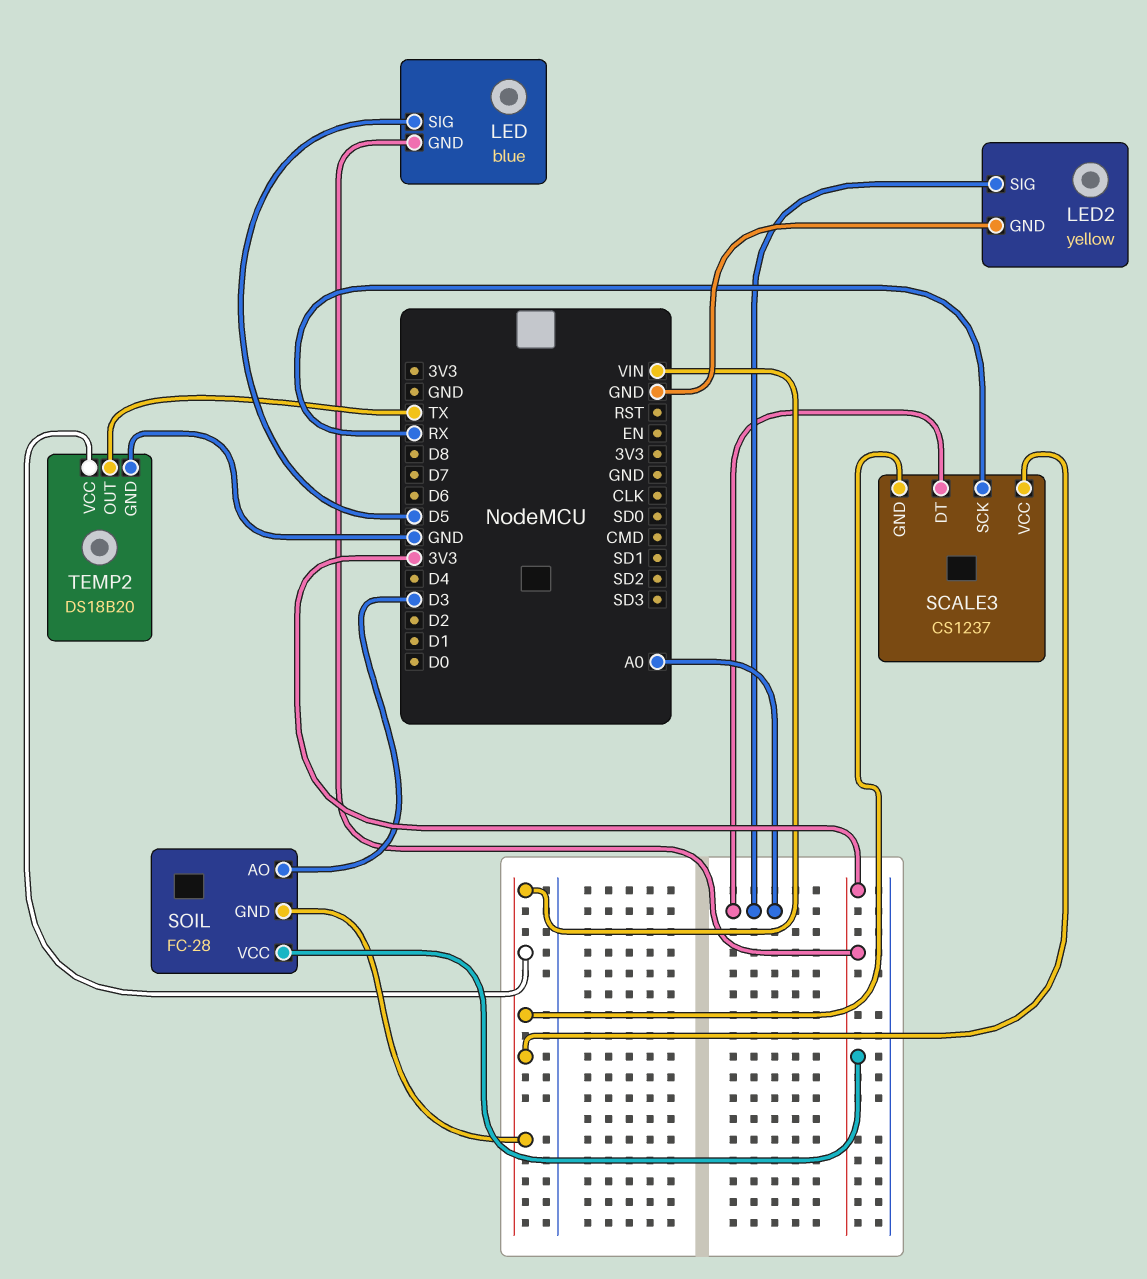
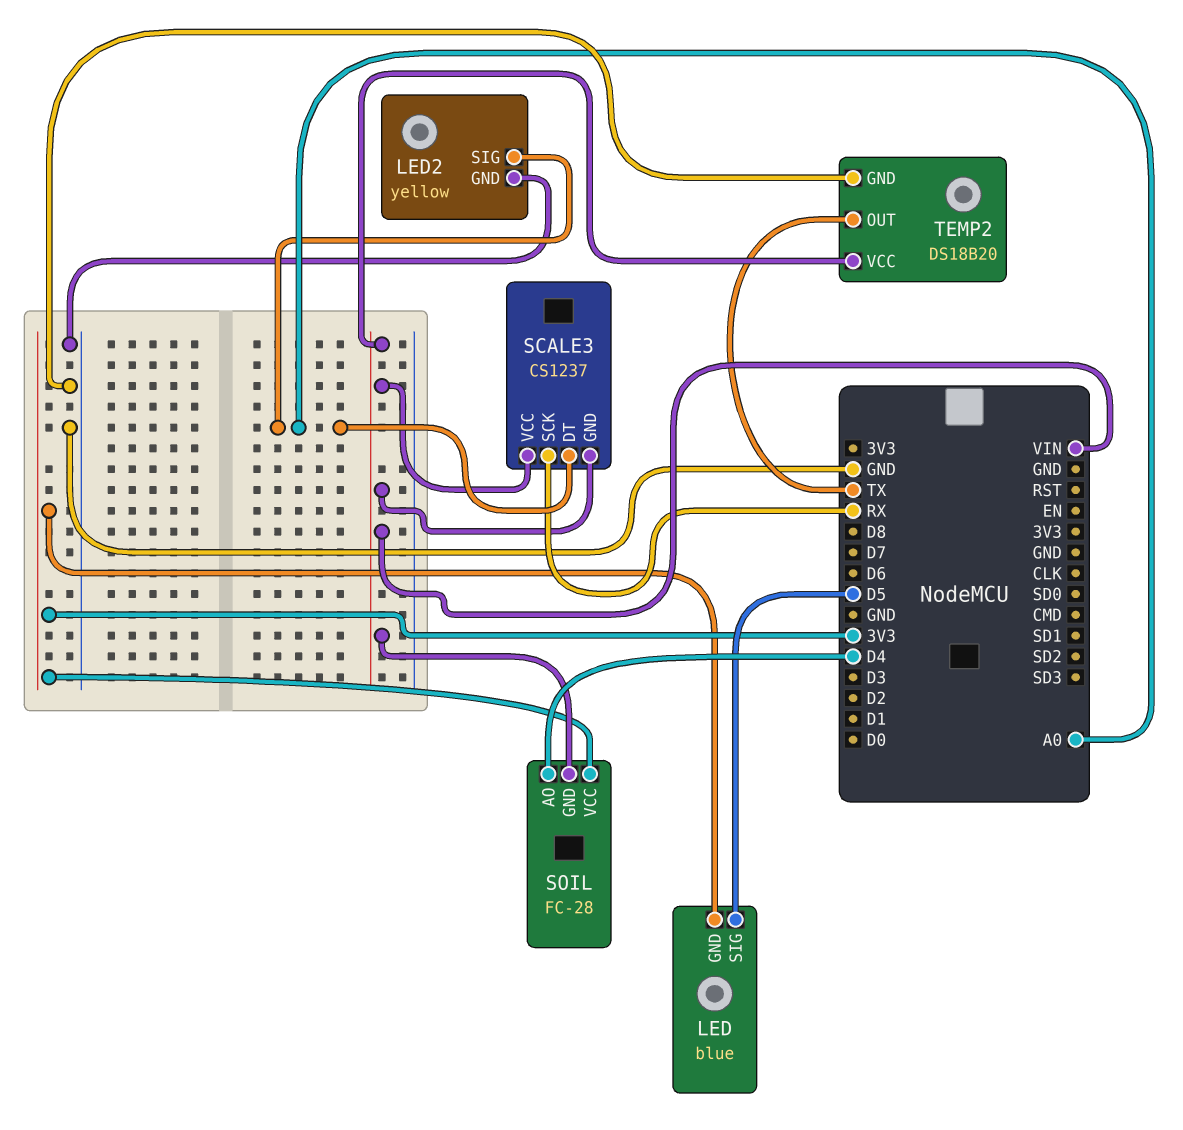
SOIL pin AO: D3 -> D4

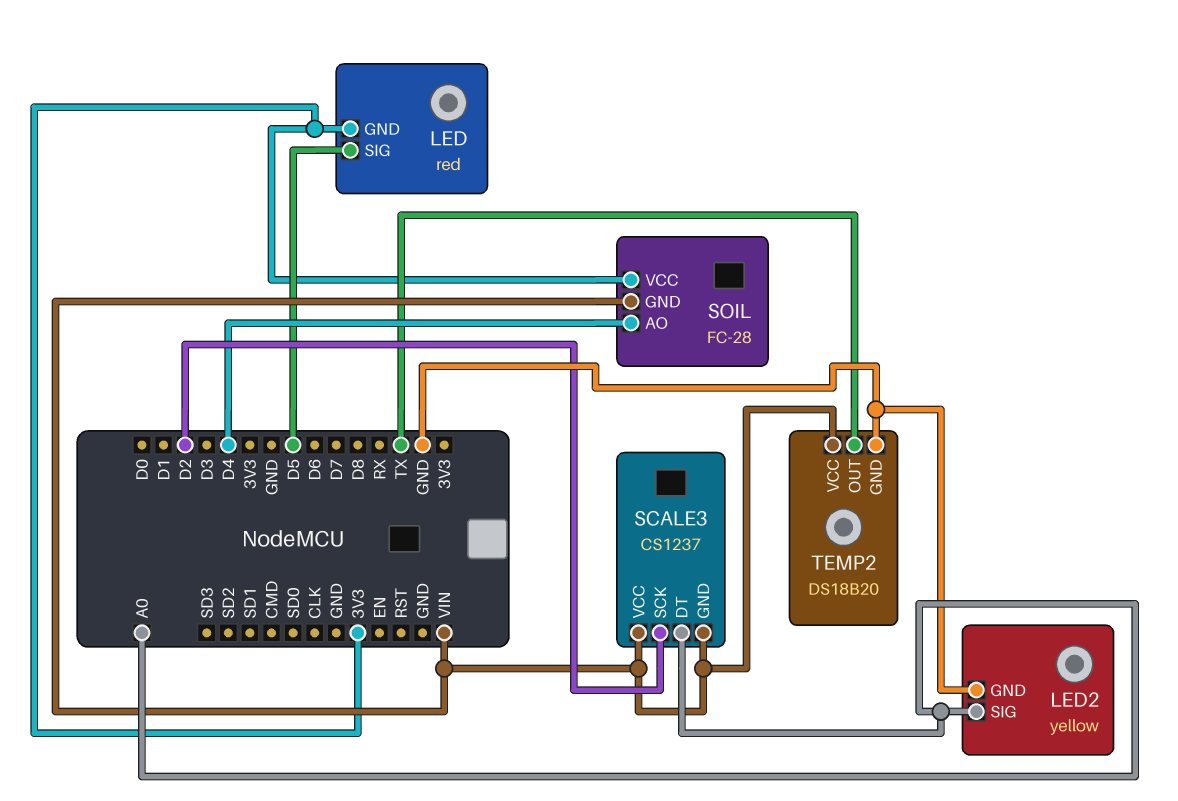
LED: blue -> red
SCALE3 pin SCK: RX -> D2

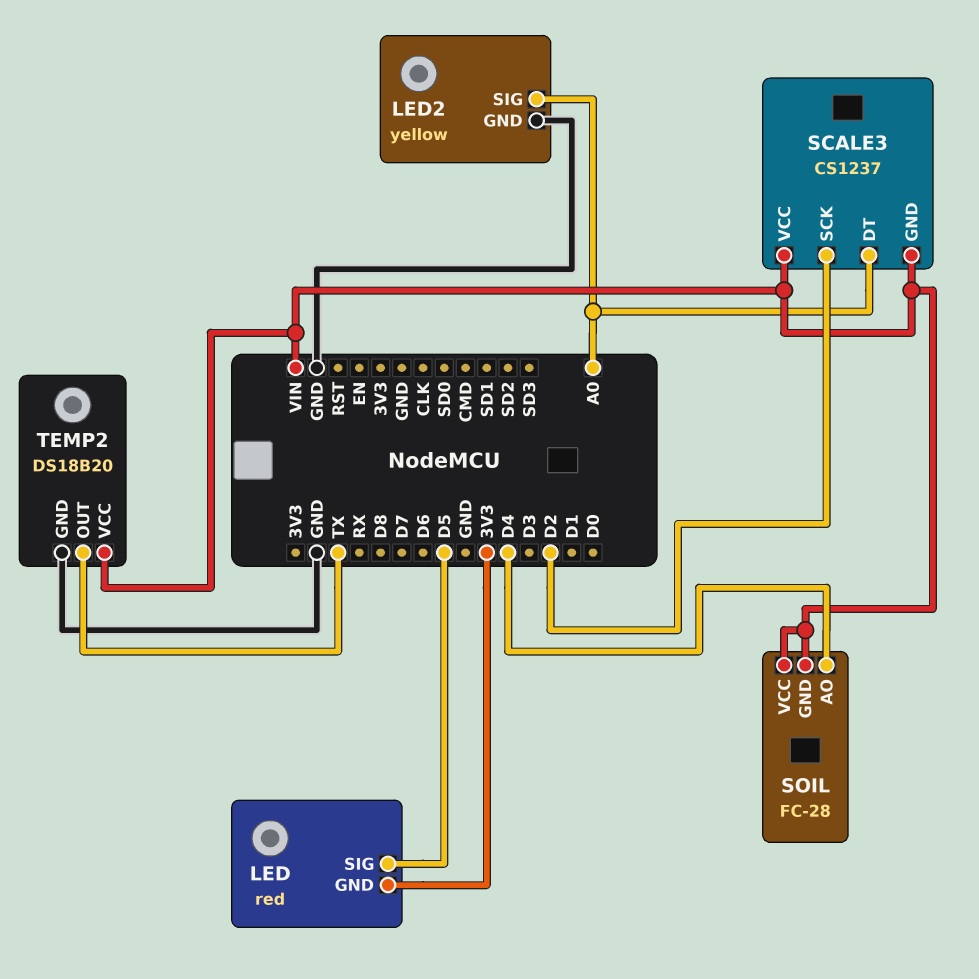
SOIL pin VCC: 3V3 -> VIN

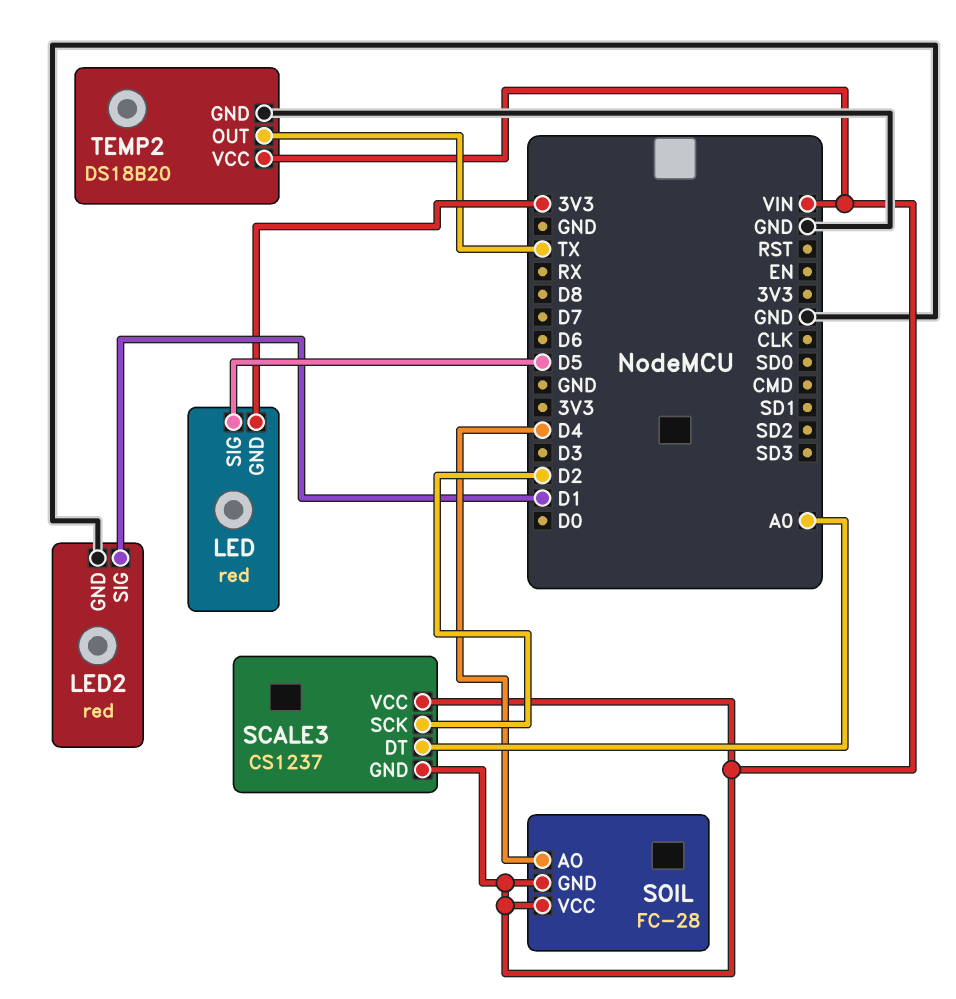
LED2: yellow -> red
LED2 pin SIG: A0 -> D1

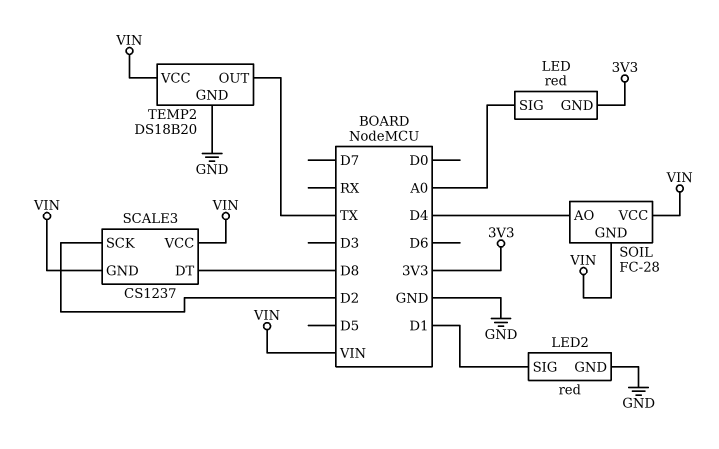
LED pin SIG: D5 -> A0
SCALE3 pin DT: A0 -> D8

